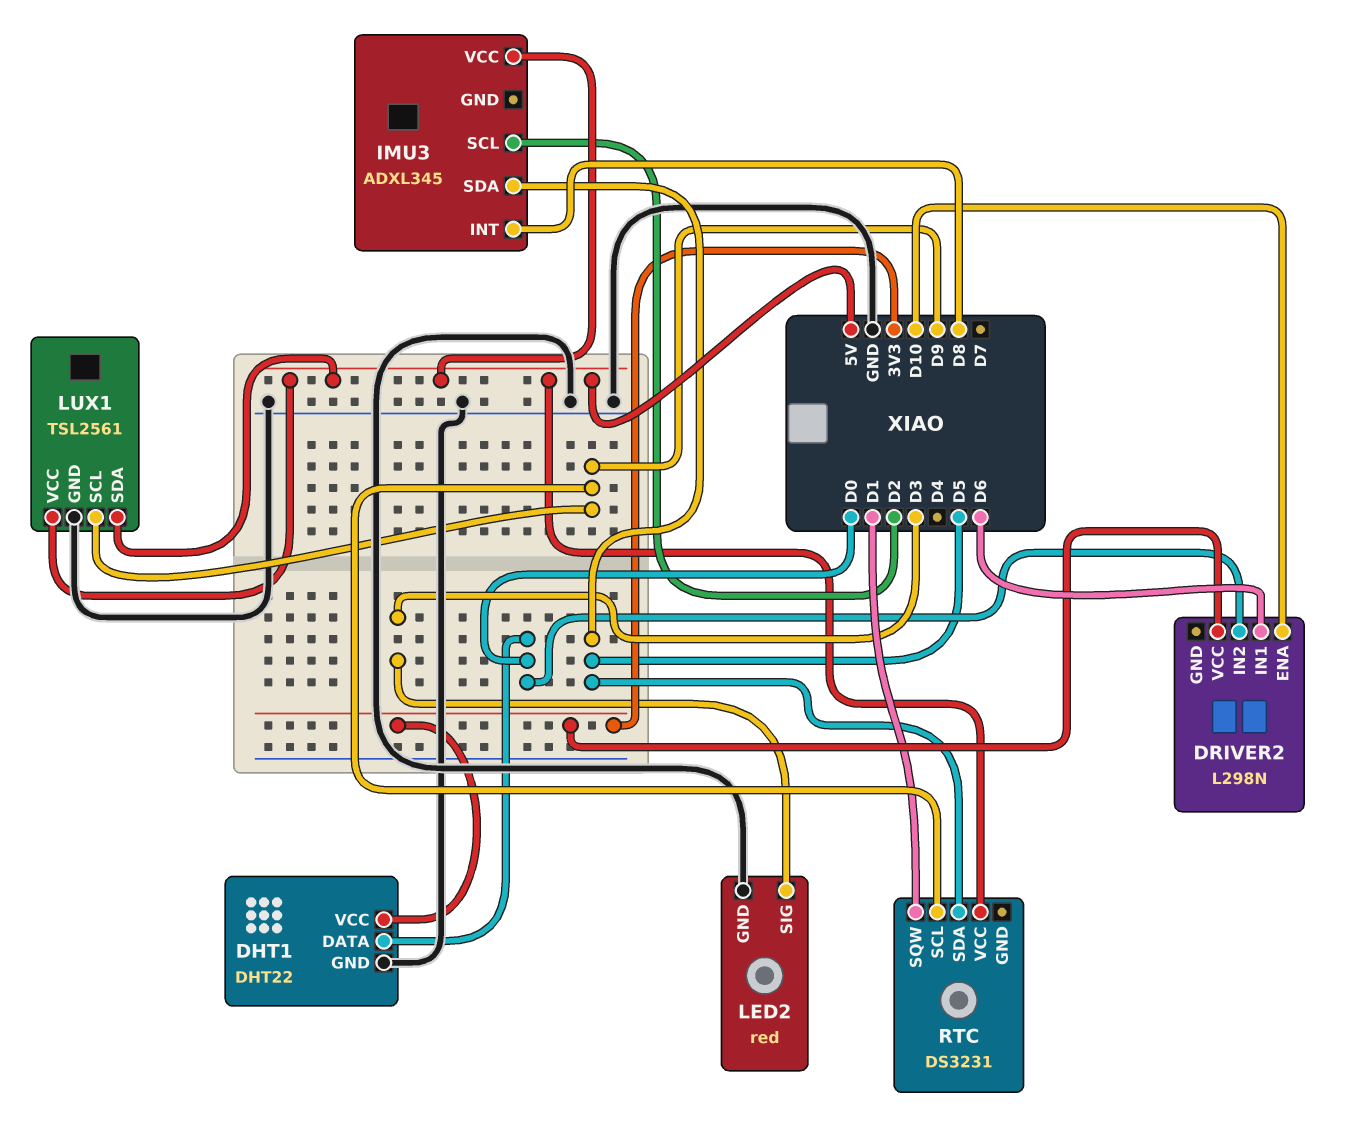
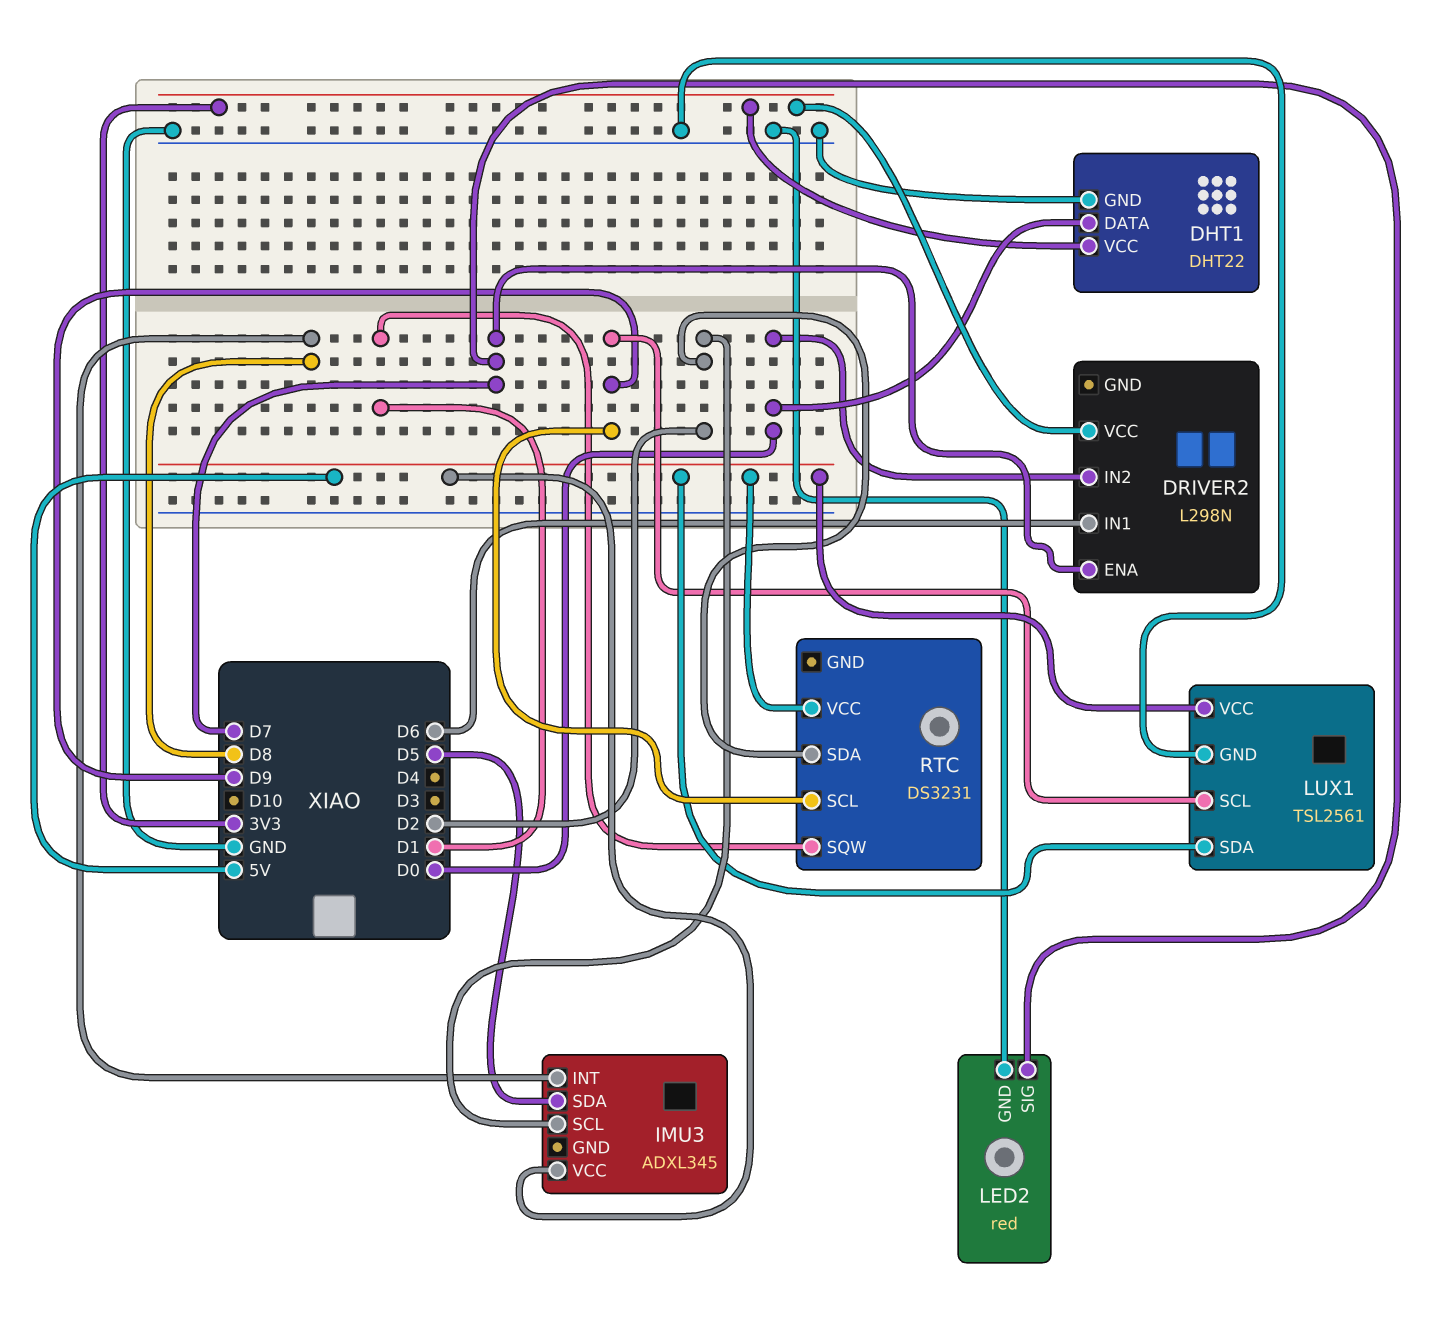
DRIVER2 pin ENA: D10 -> D7
LED2 pin SIG: D3 -> D7
RTC pin SDA: D5 -> D2

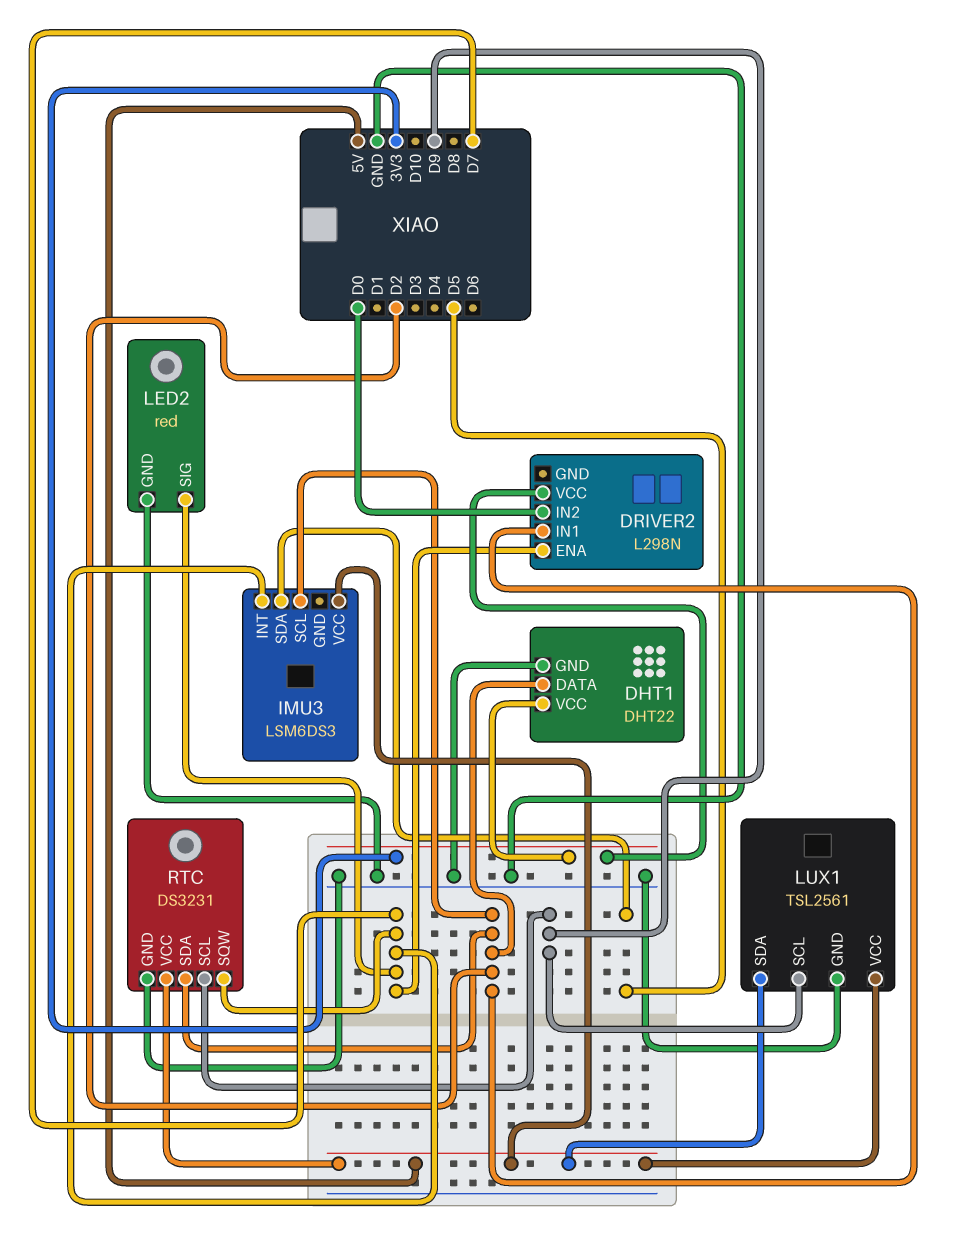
DHT1 pin DATA: D0 -> D2
DRIVER2 pin IN1: D6 -> D2
IMU3: ADXL345 -> LSM6DS3
IMU3 pin INT: D8 -> D7
RTC pin GND: none -> GND
RTC pin SQW: D1 -> D7

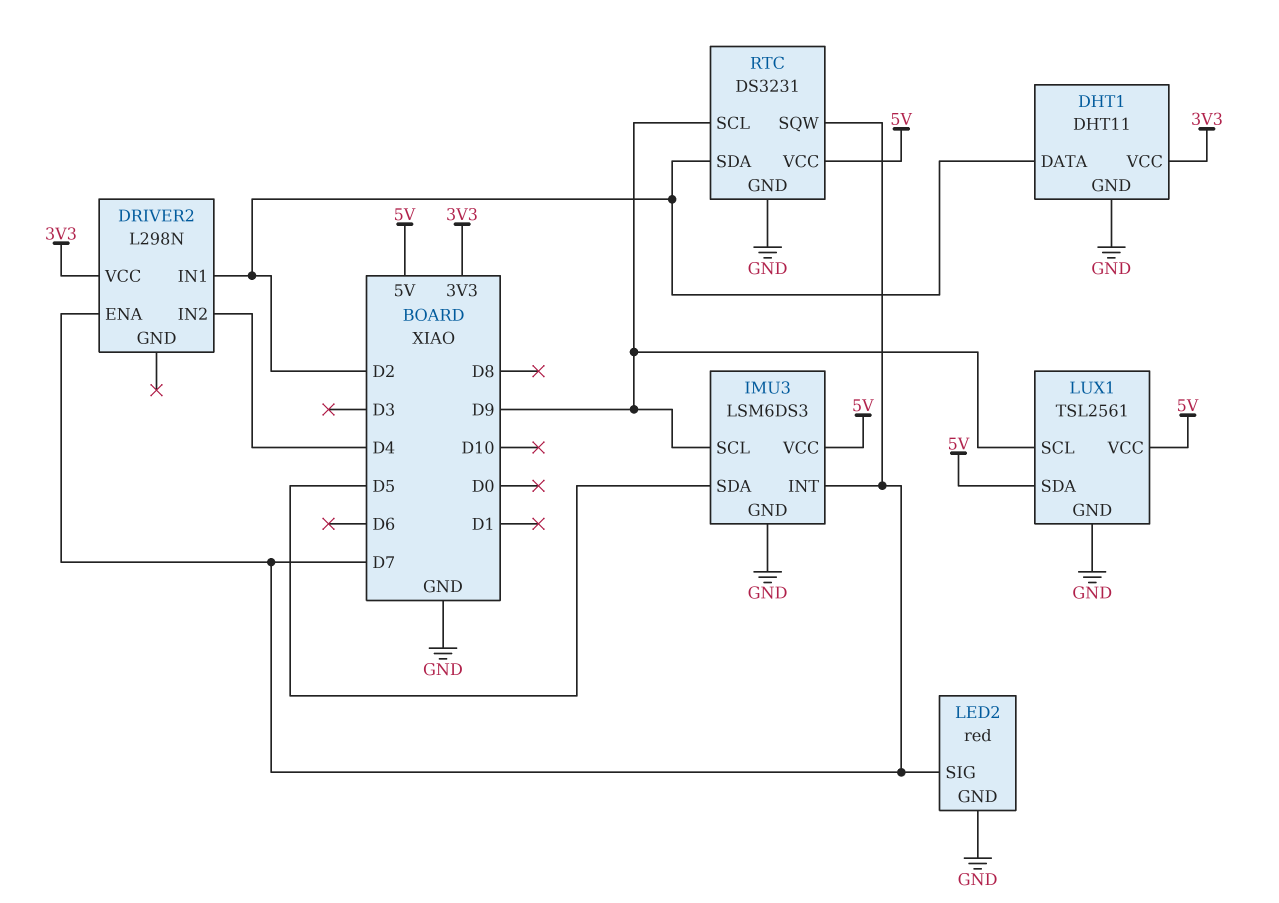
DHT1: DHT22 -> DHT11
DRIVER2 pin IN2: D0 -> D4
IMU3 pin GND: none -> GND
IMU3 pin SCL: D2 -> D9

